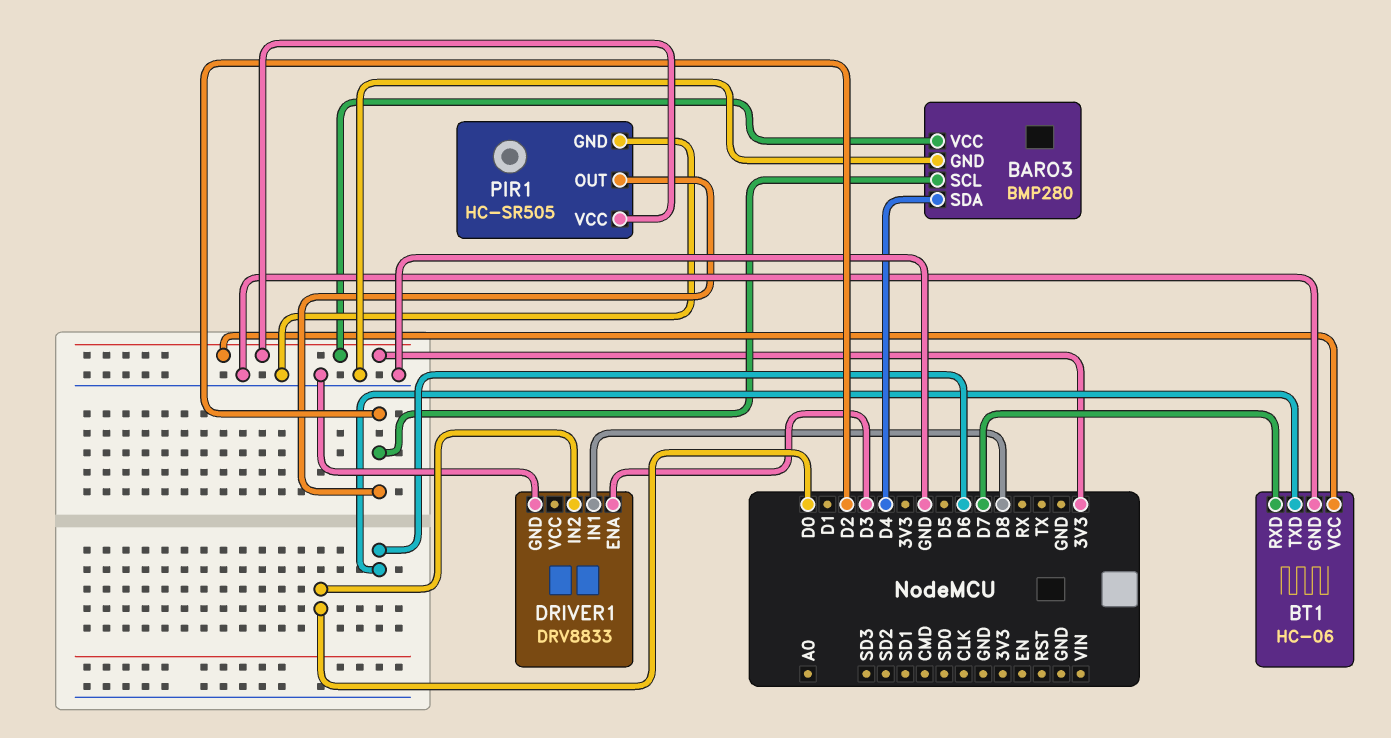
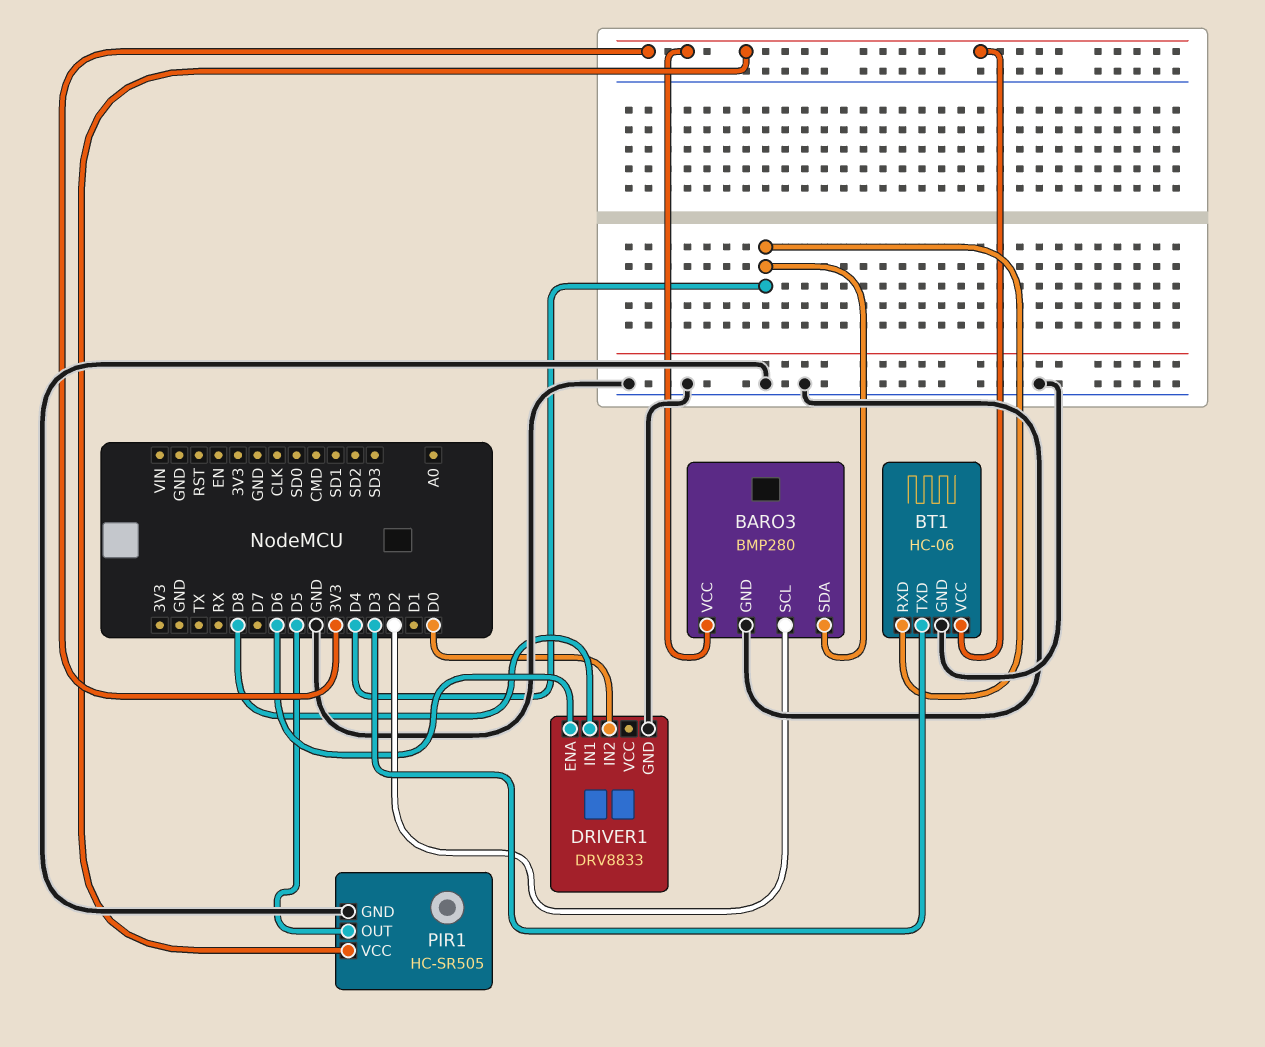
BT1 pin RXD: D7 -> D4
BT1 pin TXD: D6 -> D3
DRIVER1 pin ENA: D3 -> D6
PIR1 pin OUT: D2 -> D5

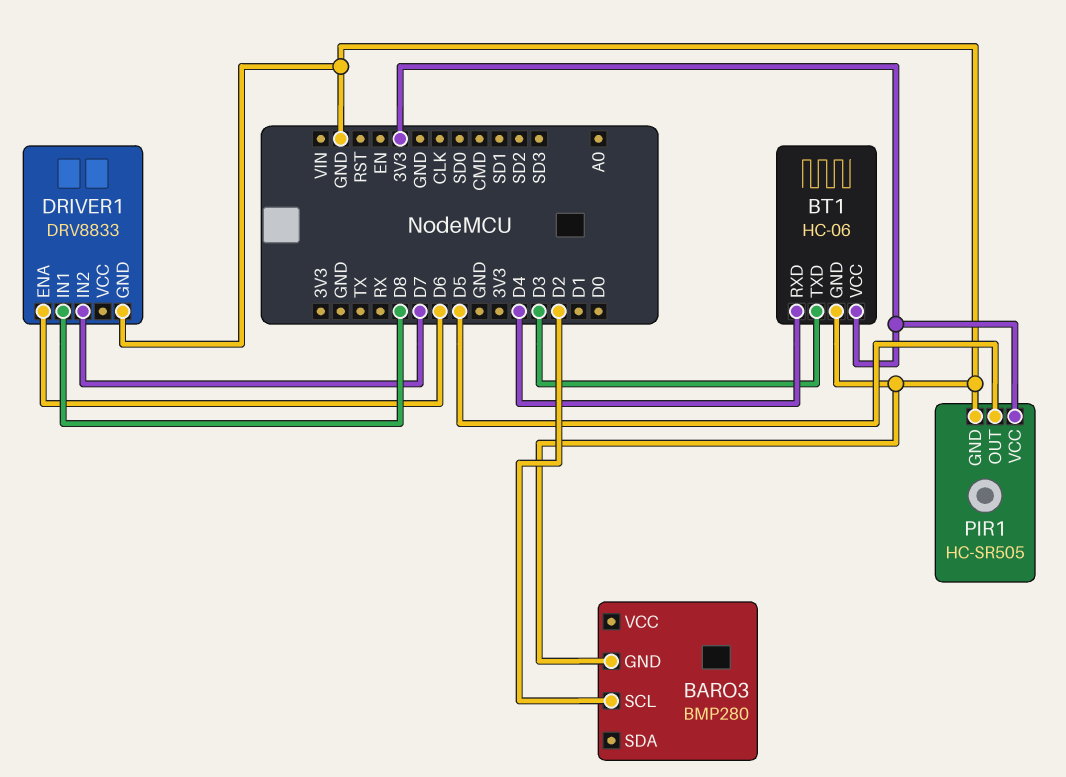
BARO3 pin SDA: D4 -> none
BARO3 pin VCC: 3V3 -> none
DRIVER1 pin IN2: D0 -> D7

